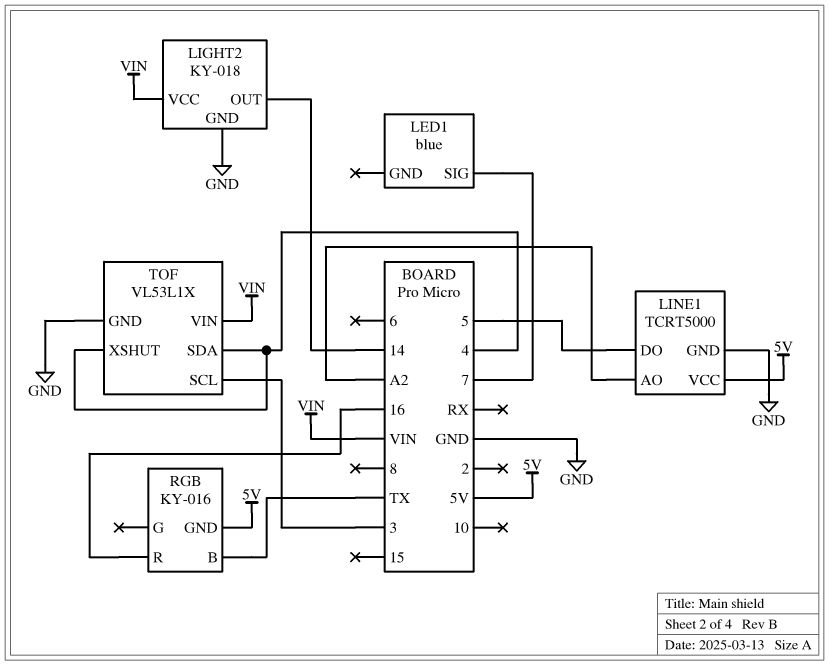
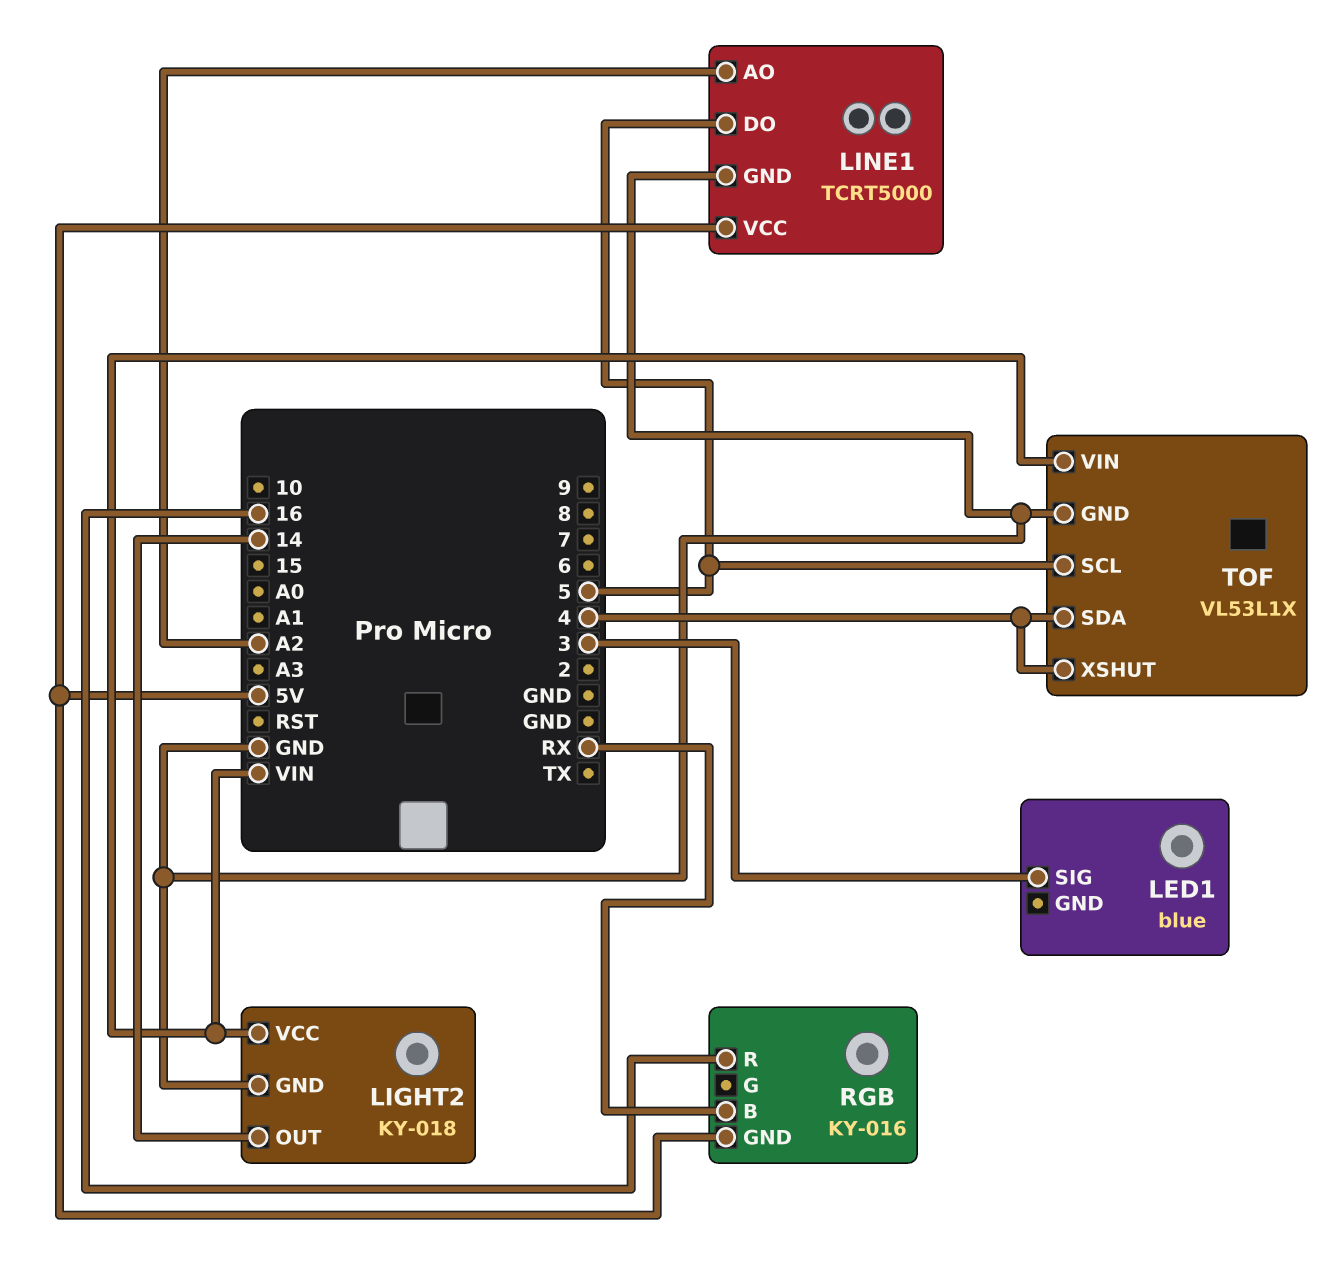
LED1 pin SIG: 7 -> 3
RGB pin B: TX -> RX
TOF pin SCL: 3 -> 5

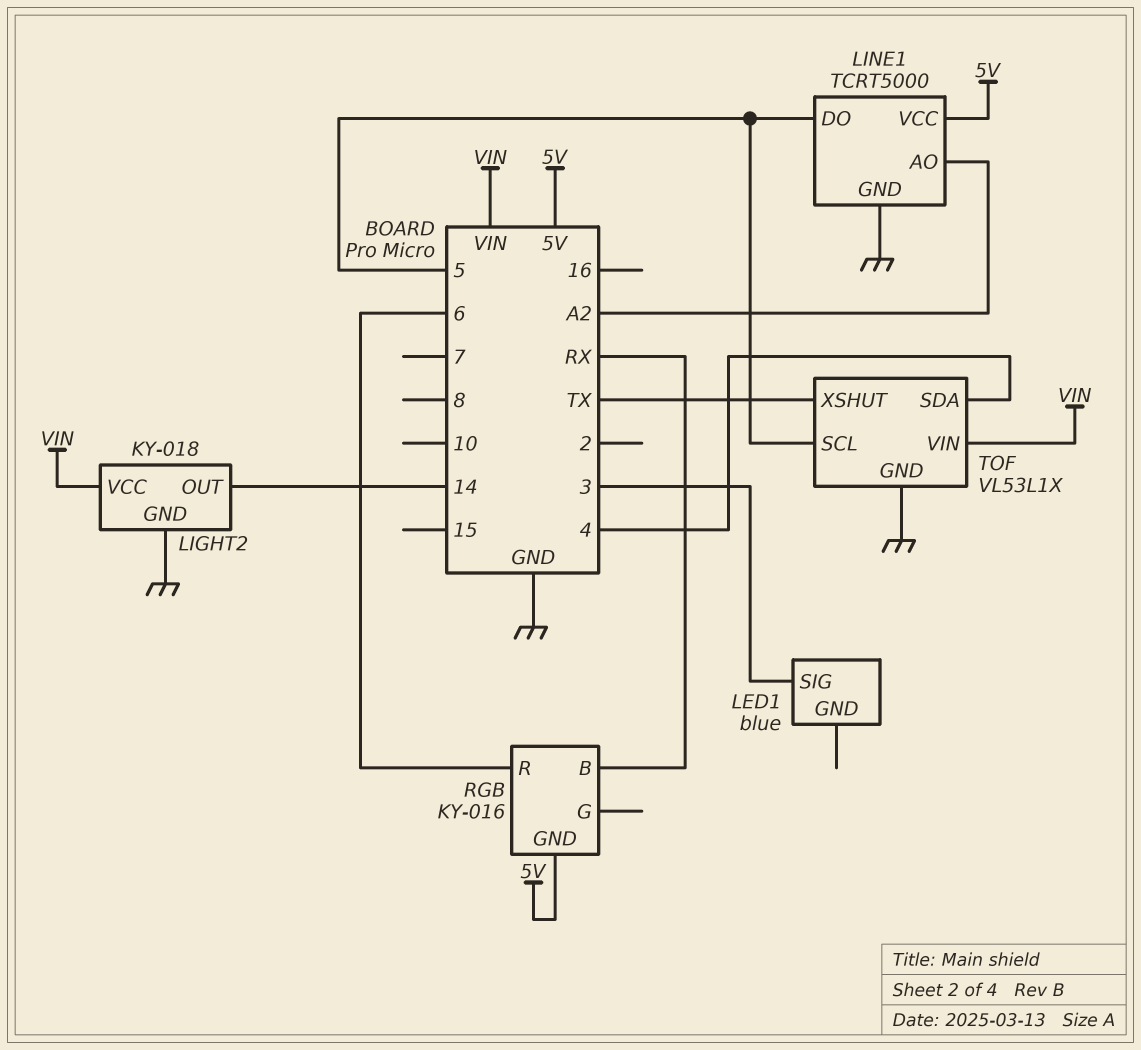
RGB pin R: 16 -> 6
TOF pin XSHUT: 4 -> TX

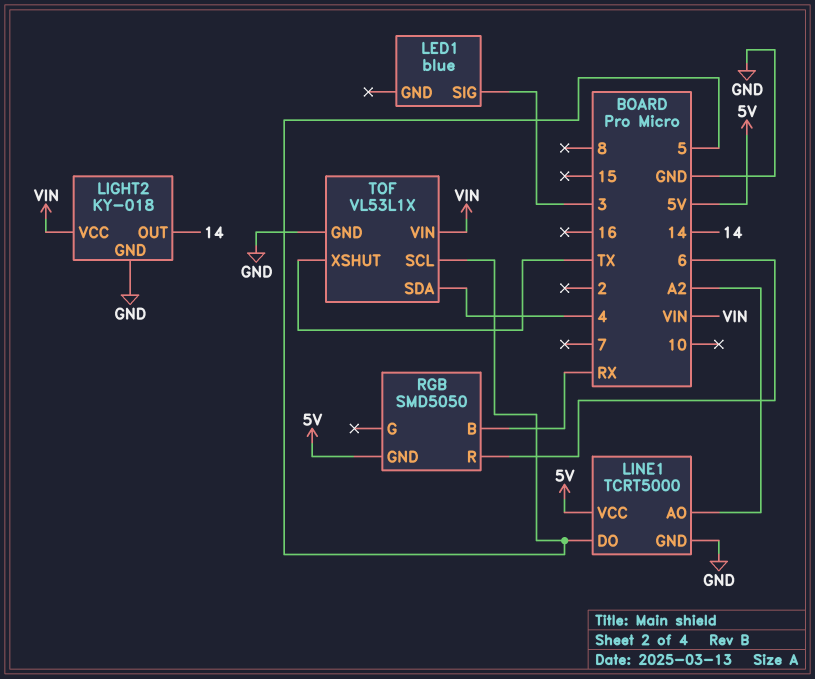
RGB: KY-016 -> SMD5050

